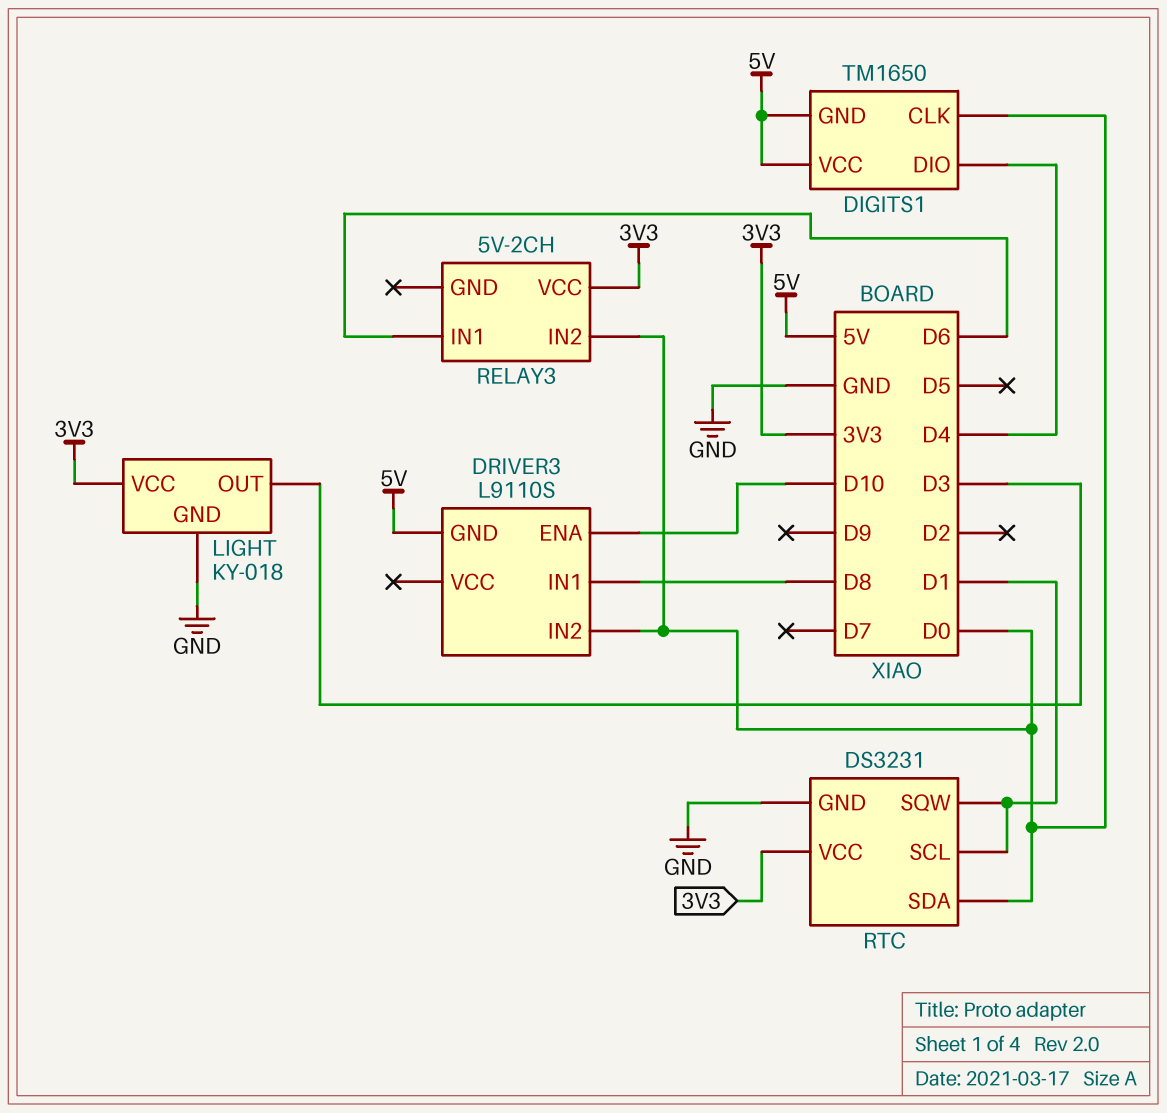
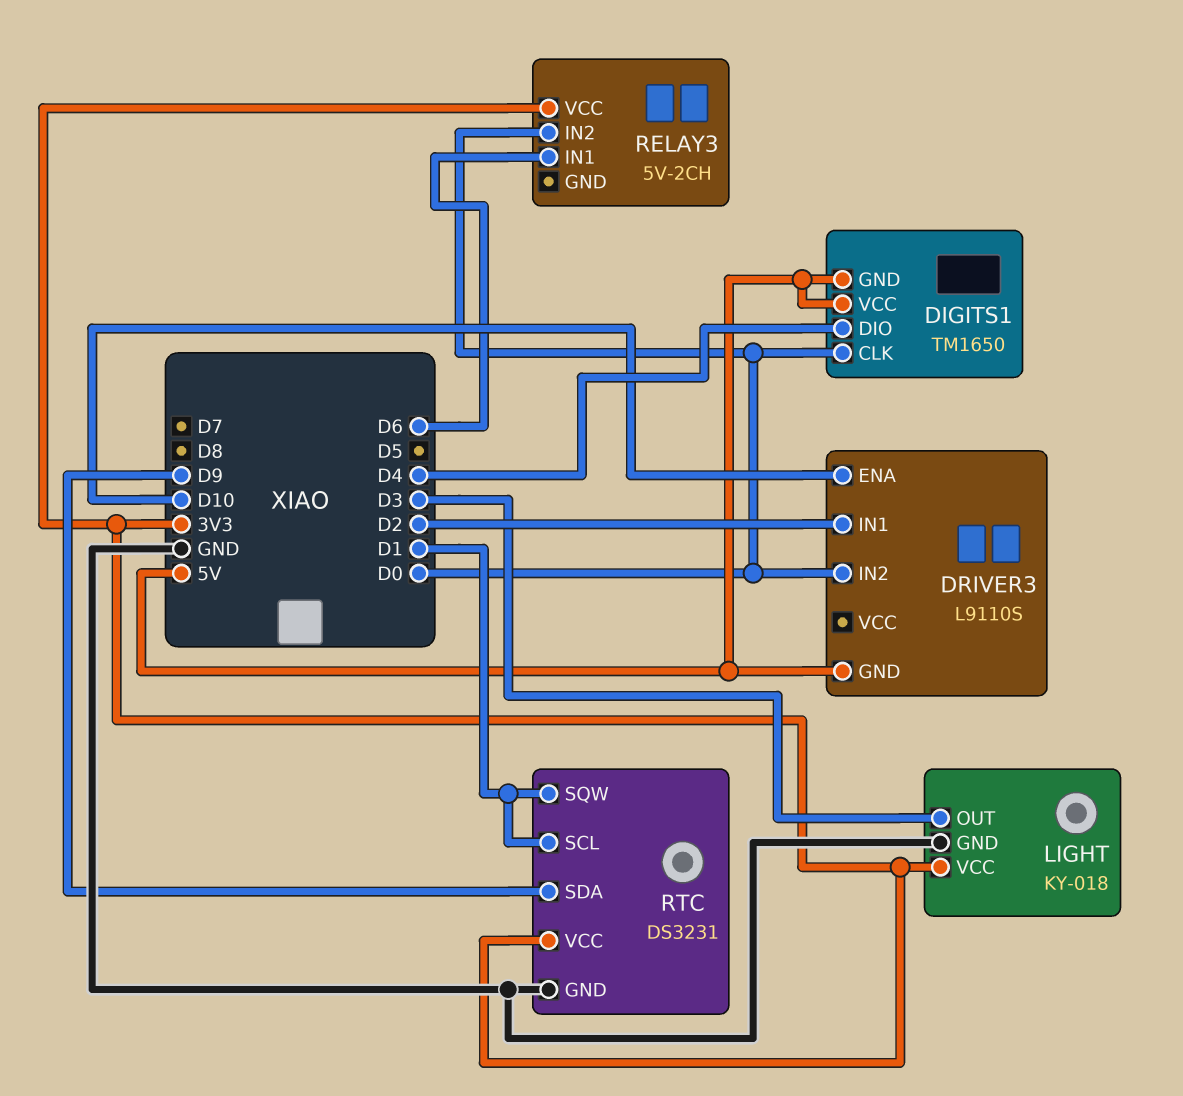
DRIVER3 pin IN1: D8 -> D2
RTC pin SDA: D0 -> D9

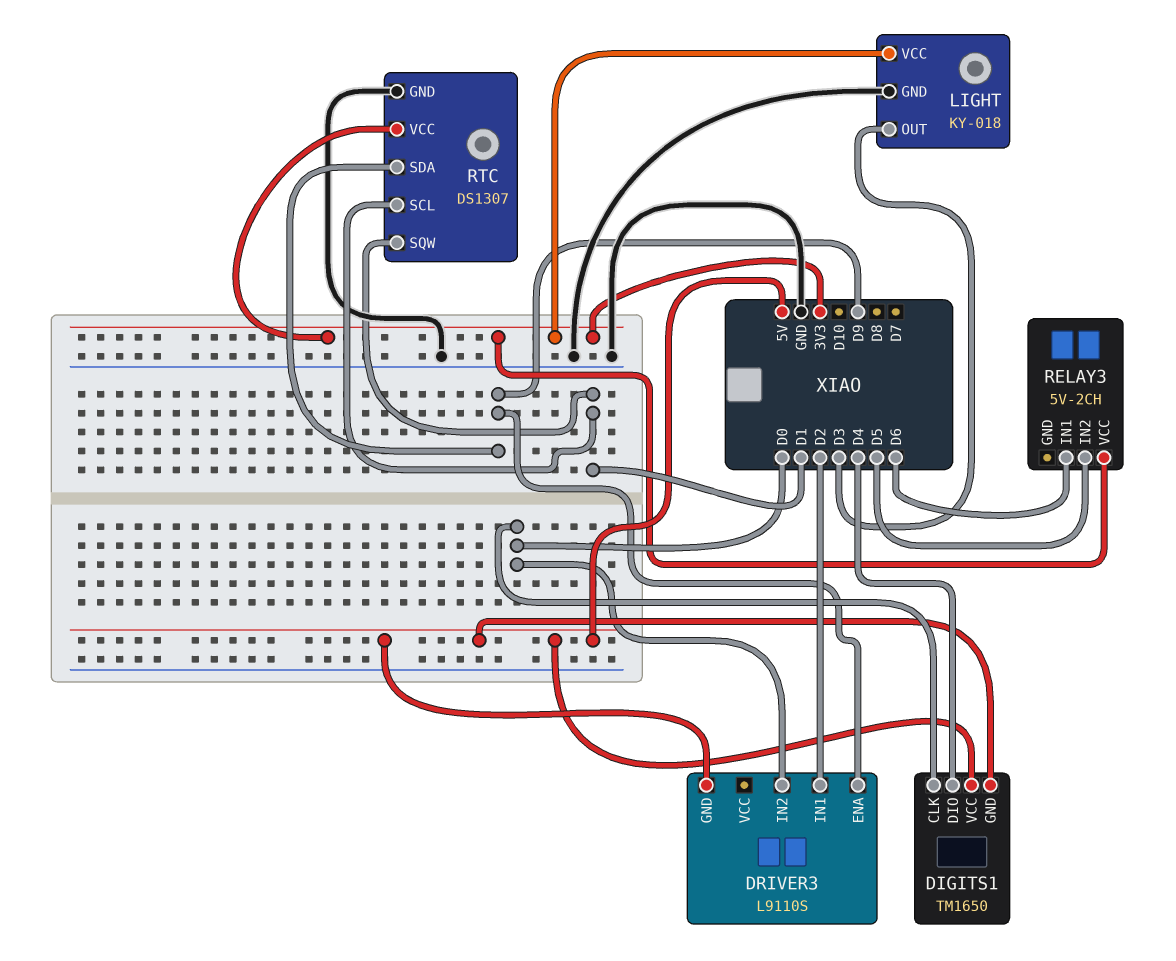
DRIVER3 pin ENA: D10 -> D9
RELAY3 pin IN2: D0 -> D5
RTC: DS3231 -> DS1307

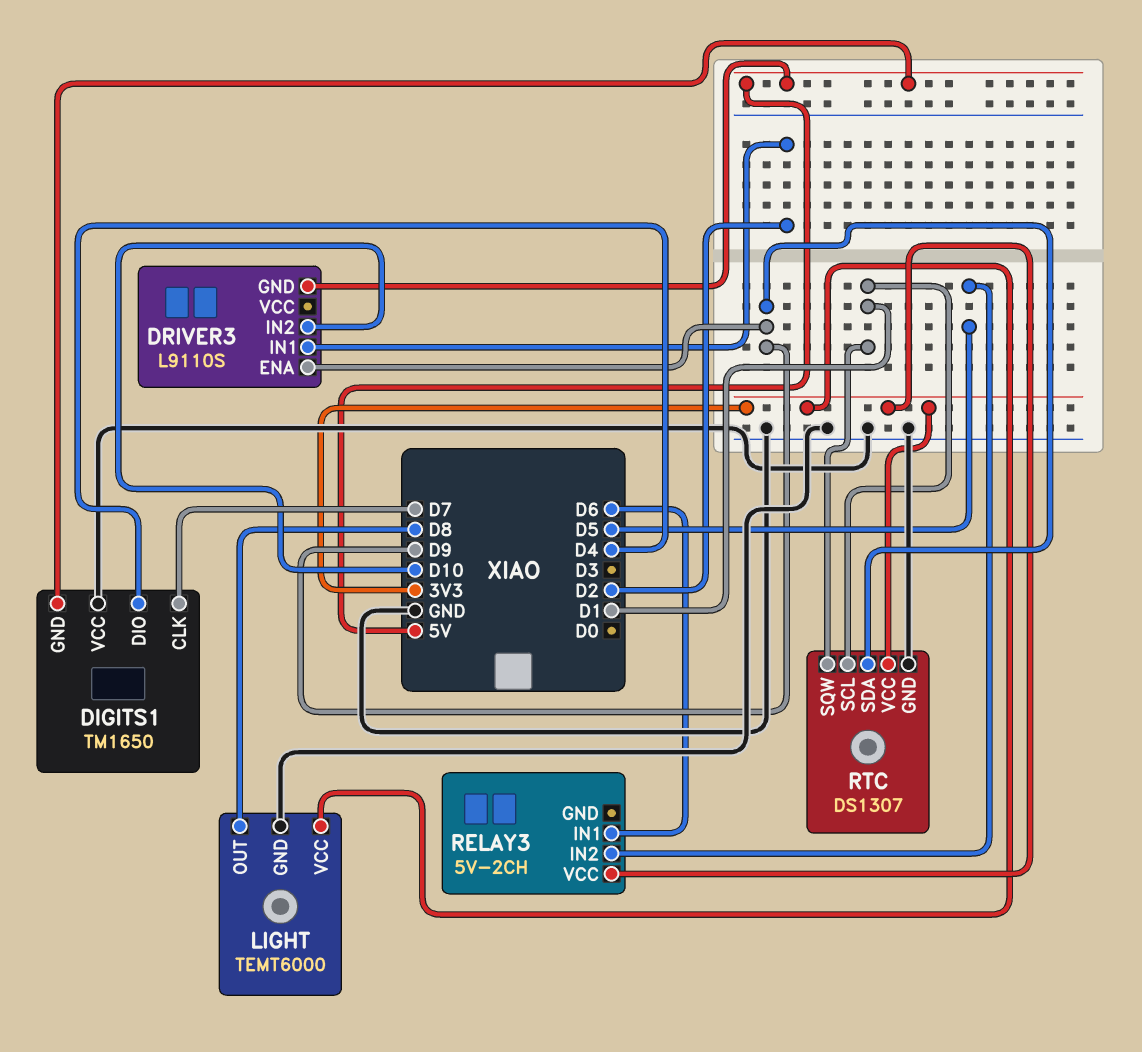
DIGITS1 pin CLK: D0 -> D7
DIGITS1 pin VCC: 5V -> GND
DRIVER3 pin IN2: D0 -> D10
LIGHT: KY-018 -> TEMT6000
LIGHT pin OUT: D3 -> D8

